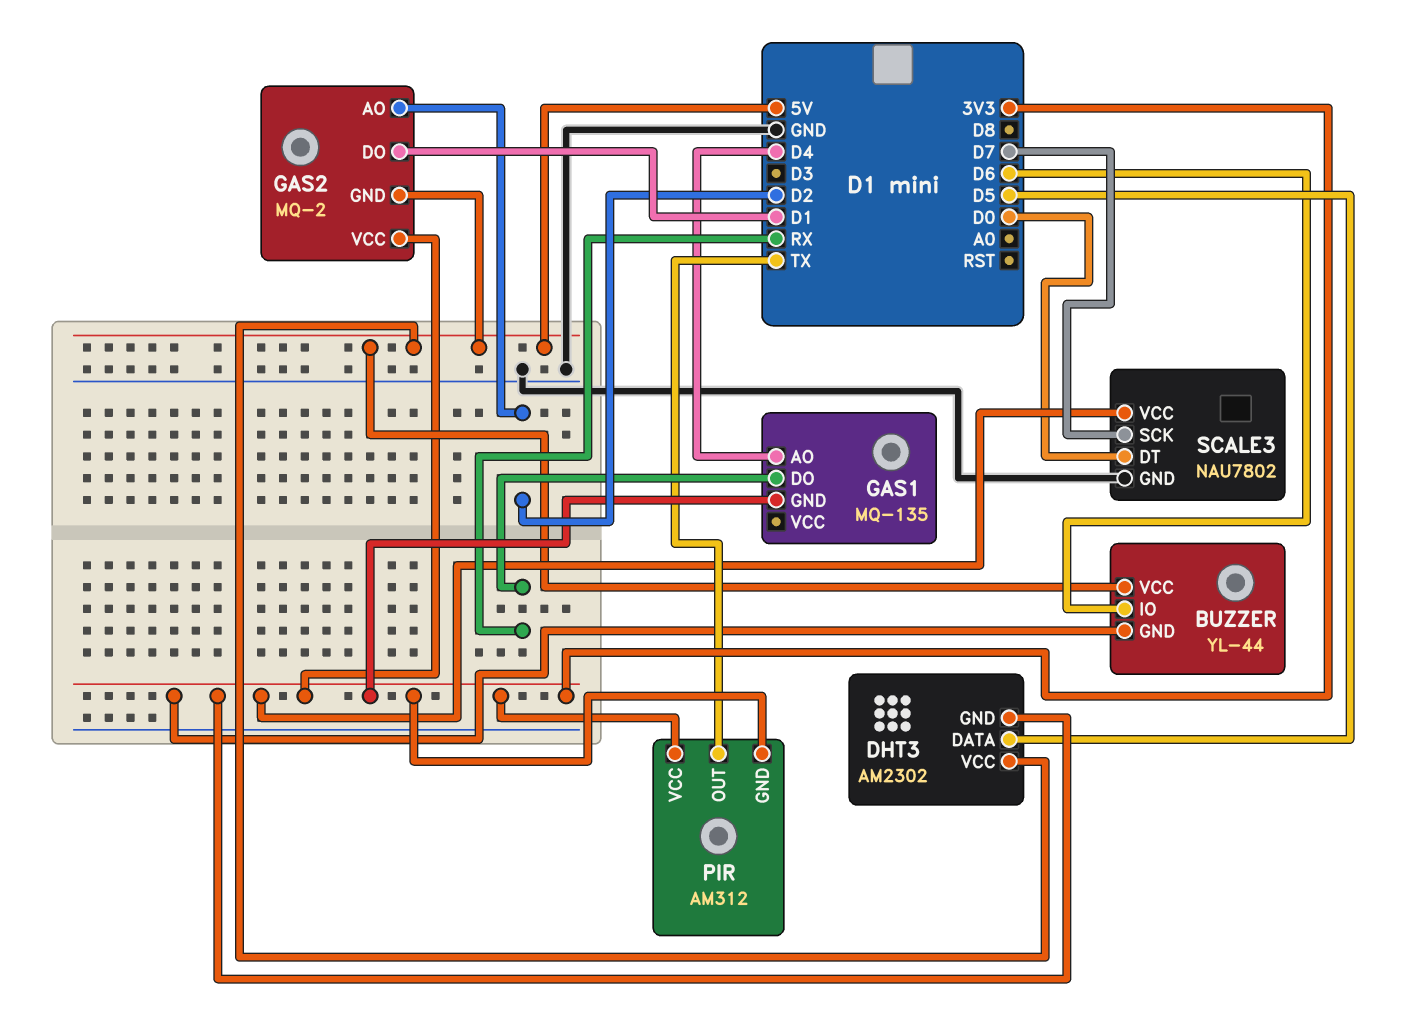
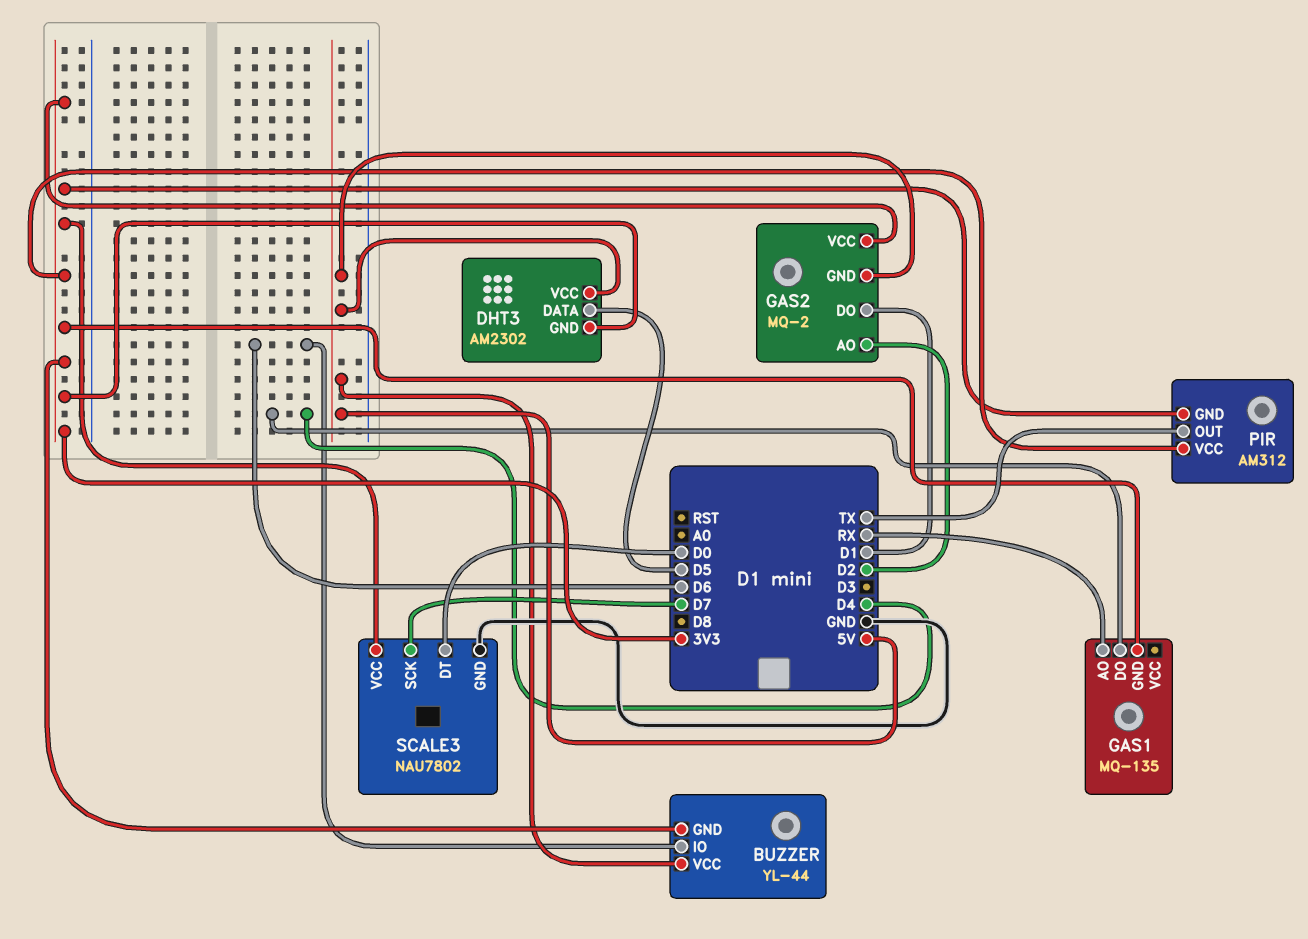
GAS1 pin AO: D4 -> RX
GAS1 pin DO: RX -> D4

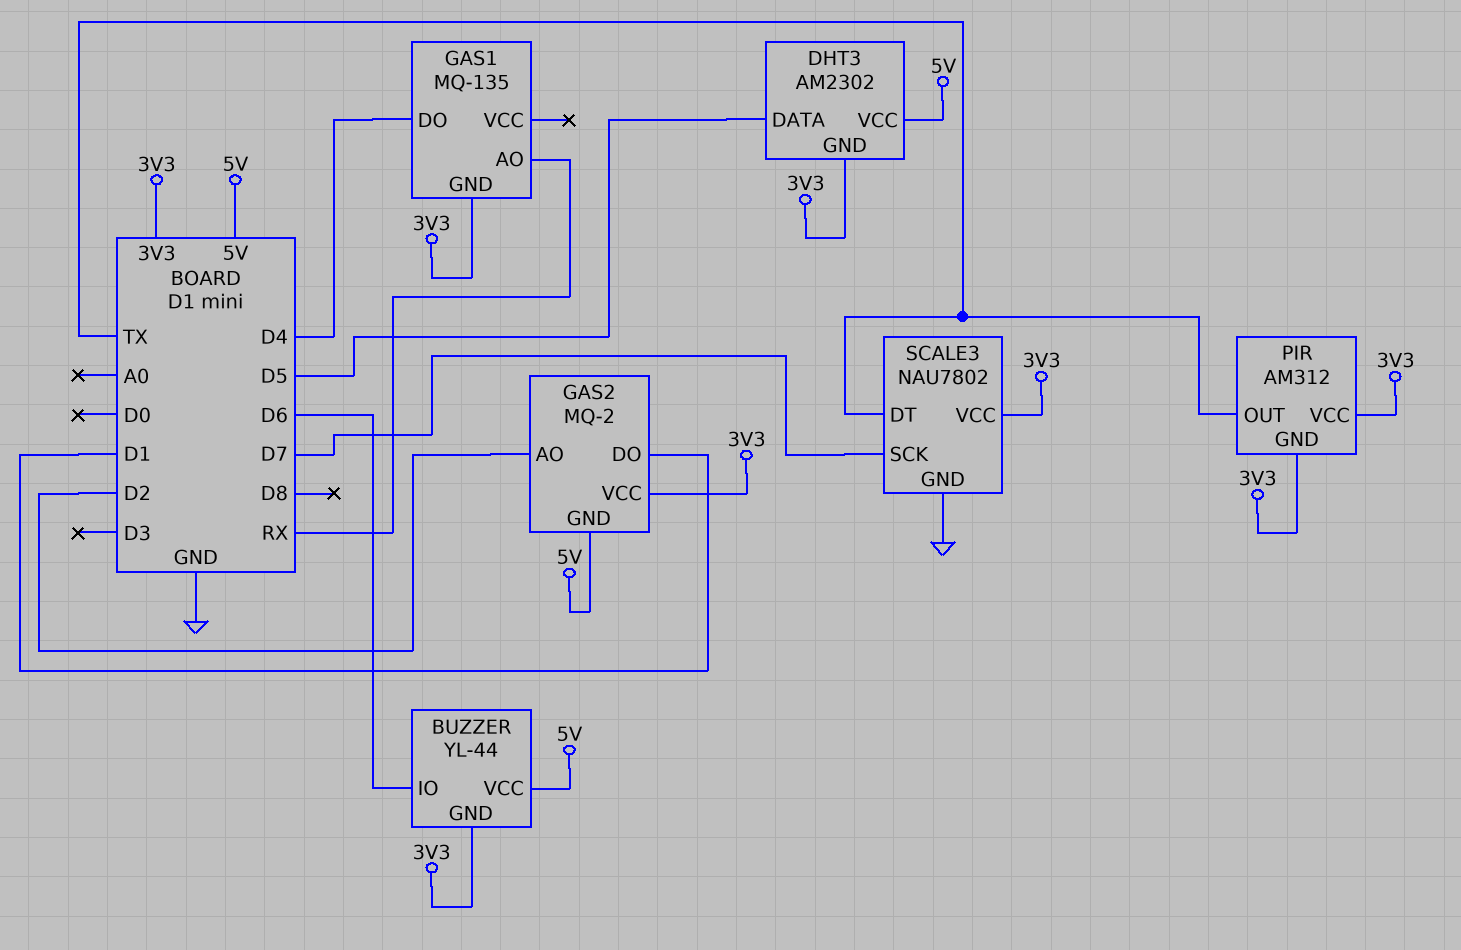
SCALE3 pin DT: D0 -> TX

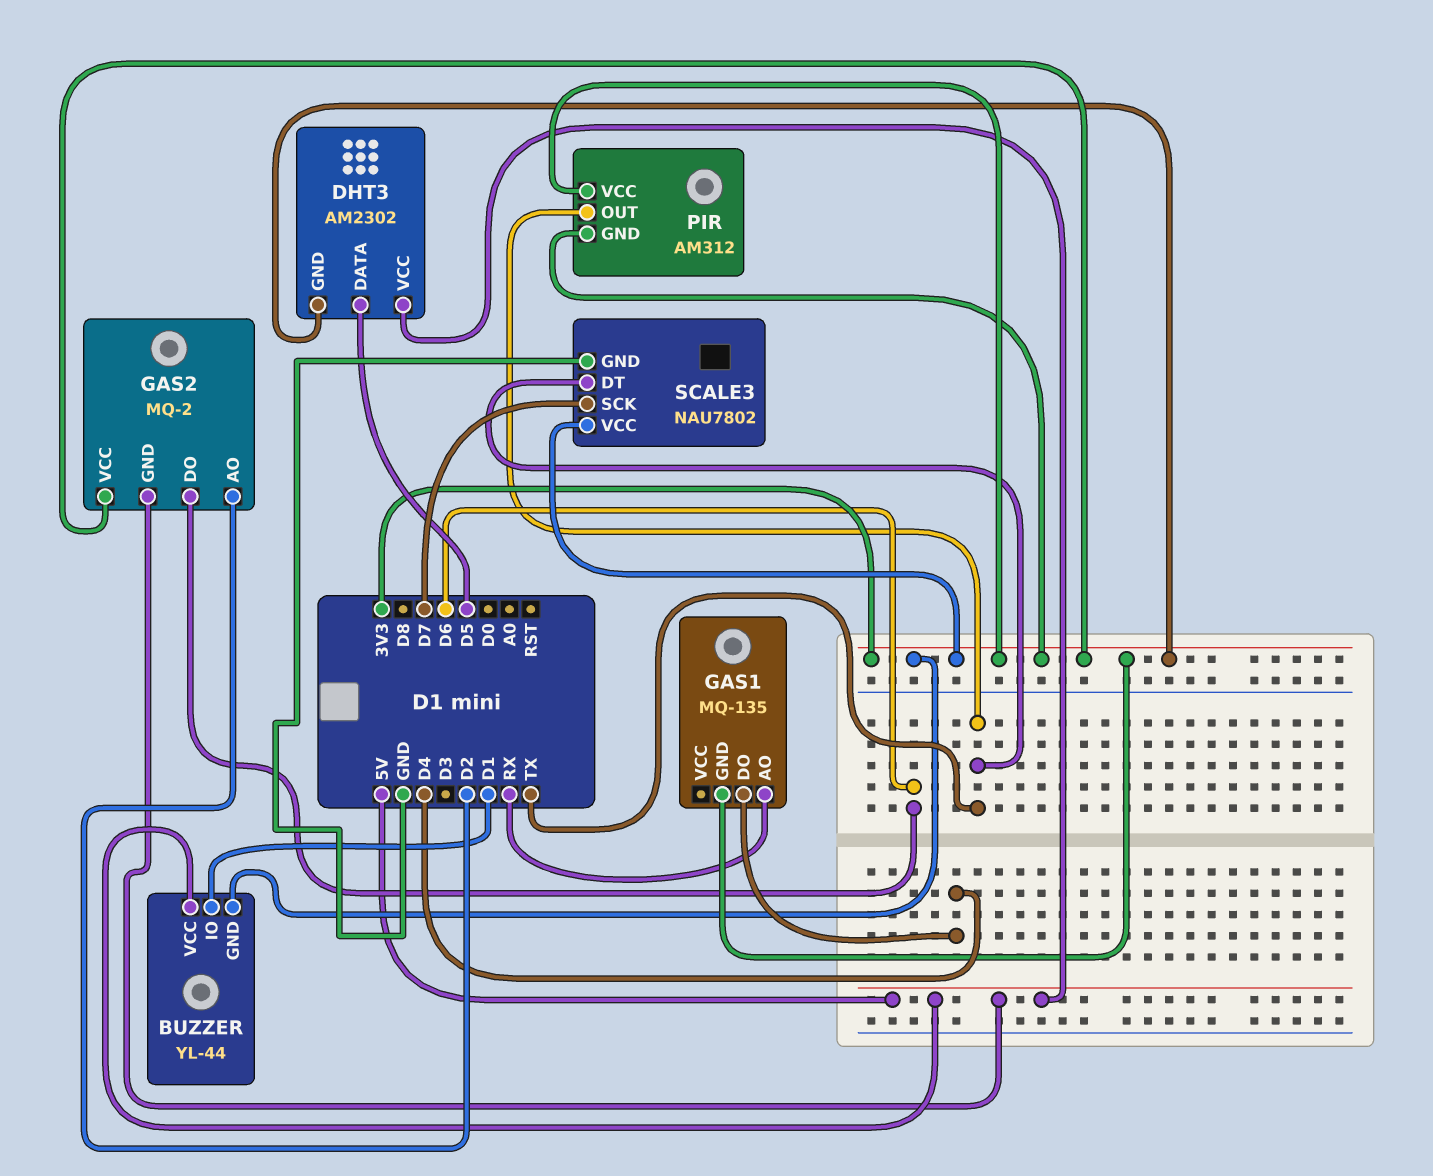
BUZZER pin IO: D6 -> D1
GAS2 pin DO: D1 -> D6

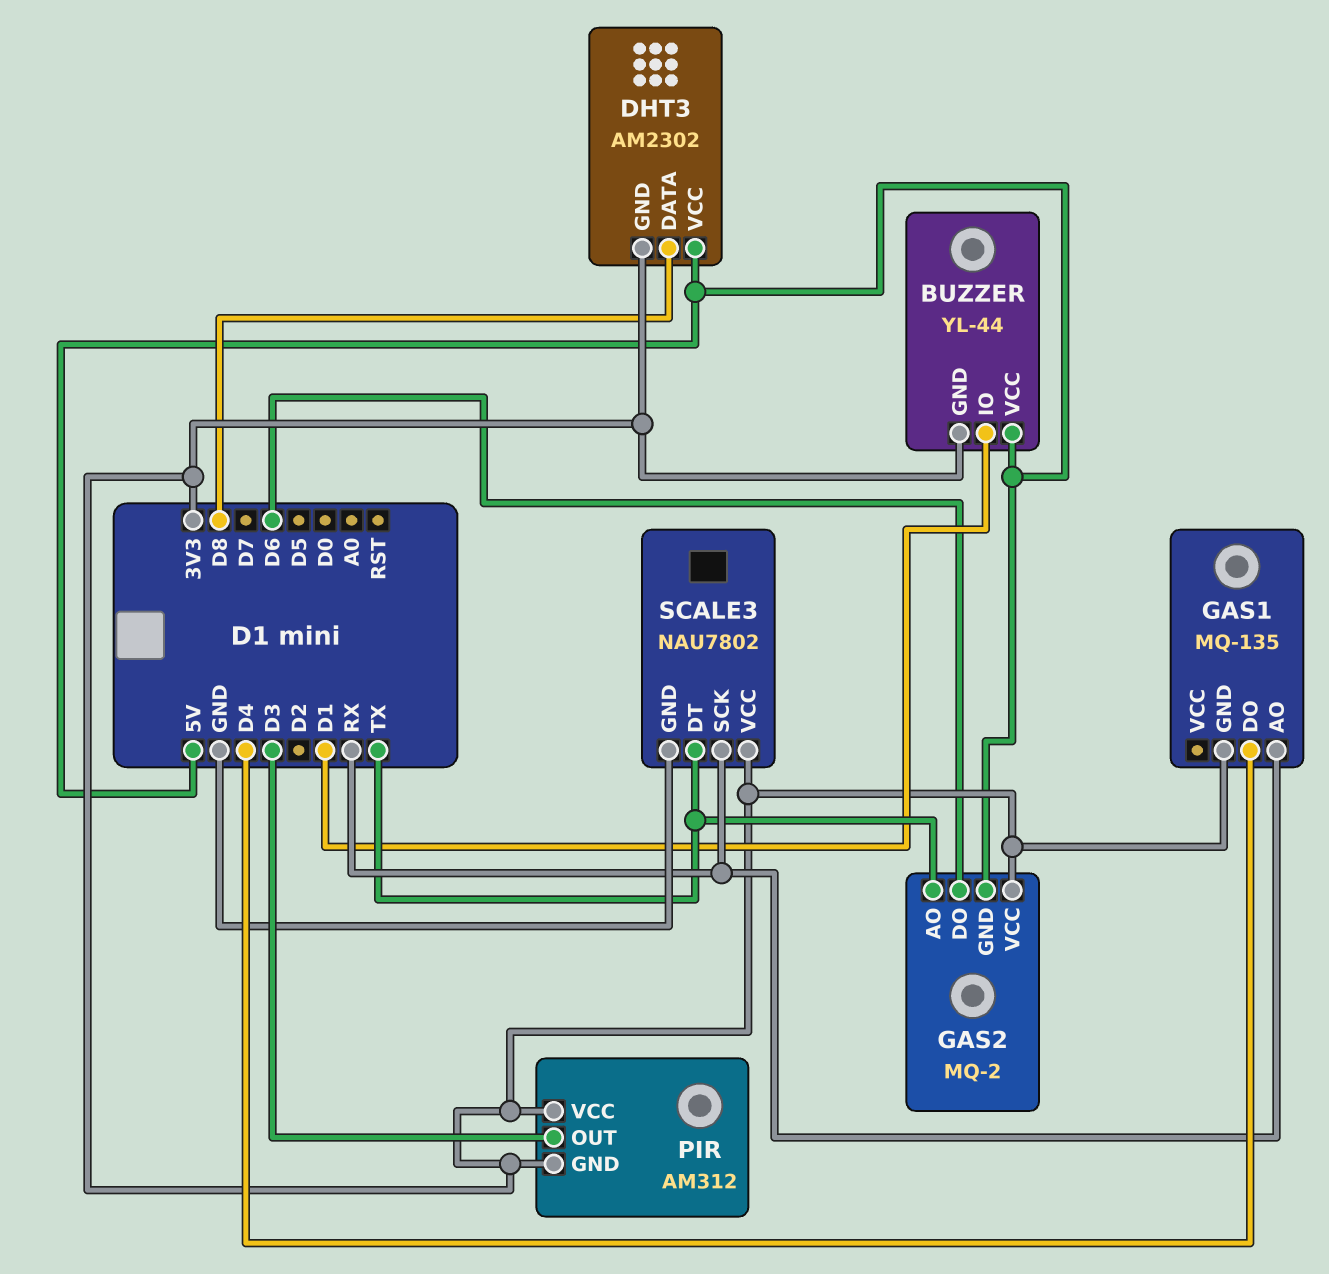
DHT3 pin DATA: D5 -> D8
GAS2 pin AO: D2 -> TX
PIR pin OUT: TX -> D3
SCALE3 pin SCK: D7 -> RX

